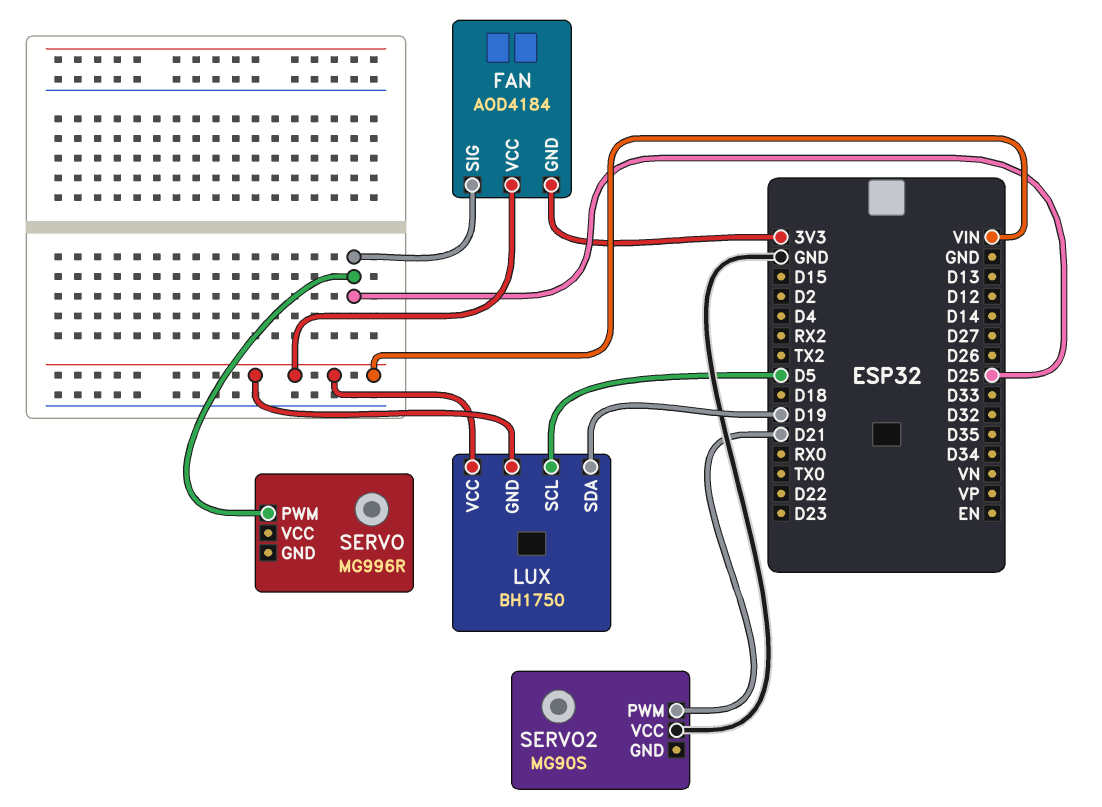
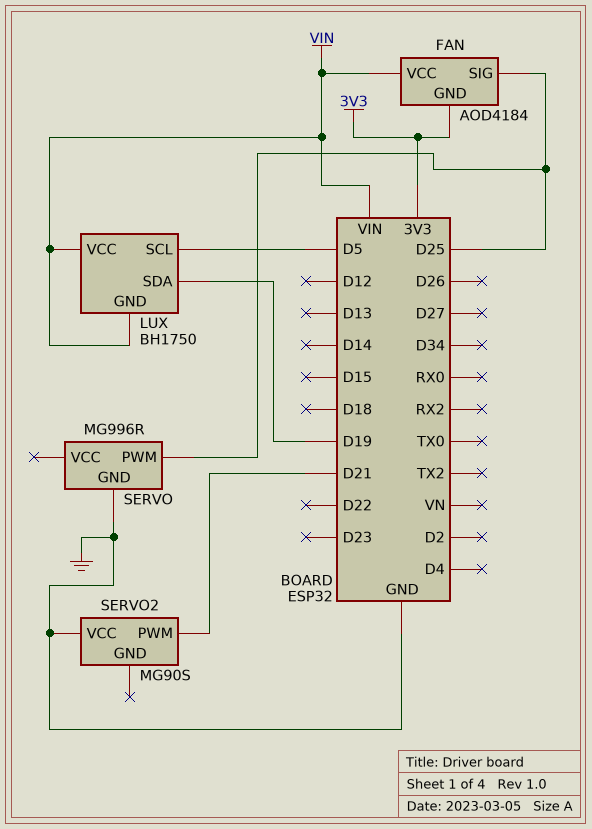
SERVO pin GND: none -> GND

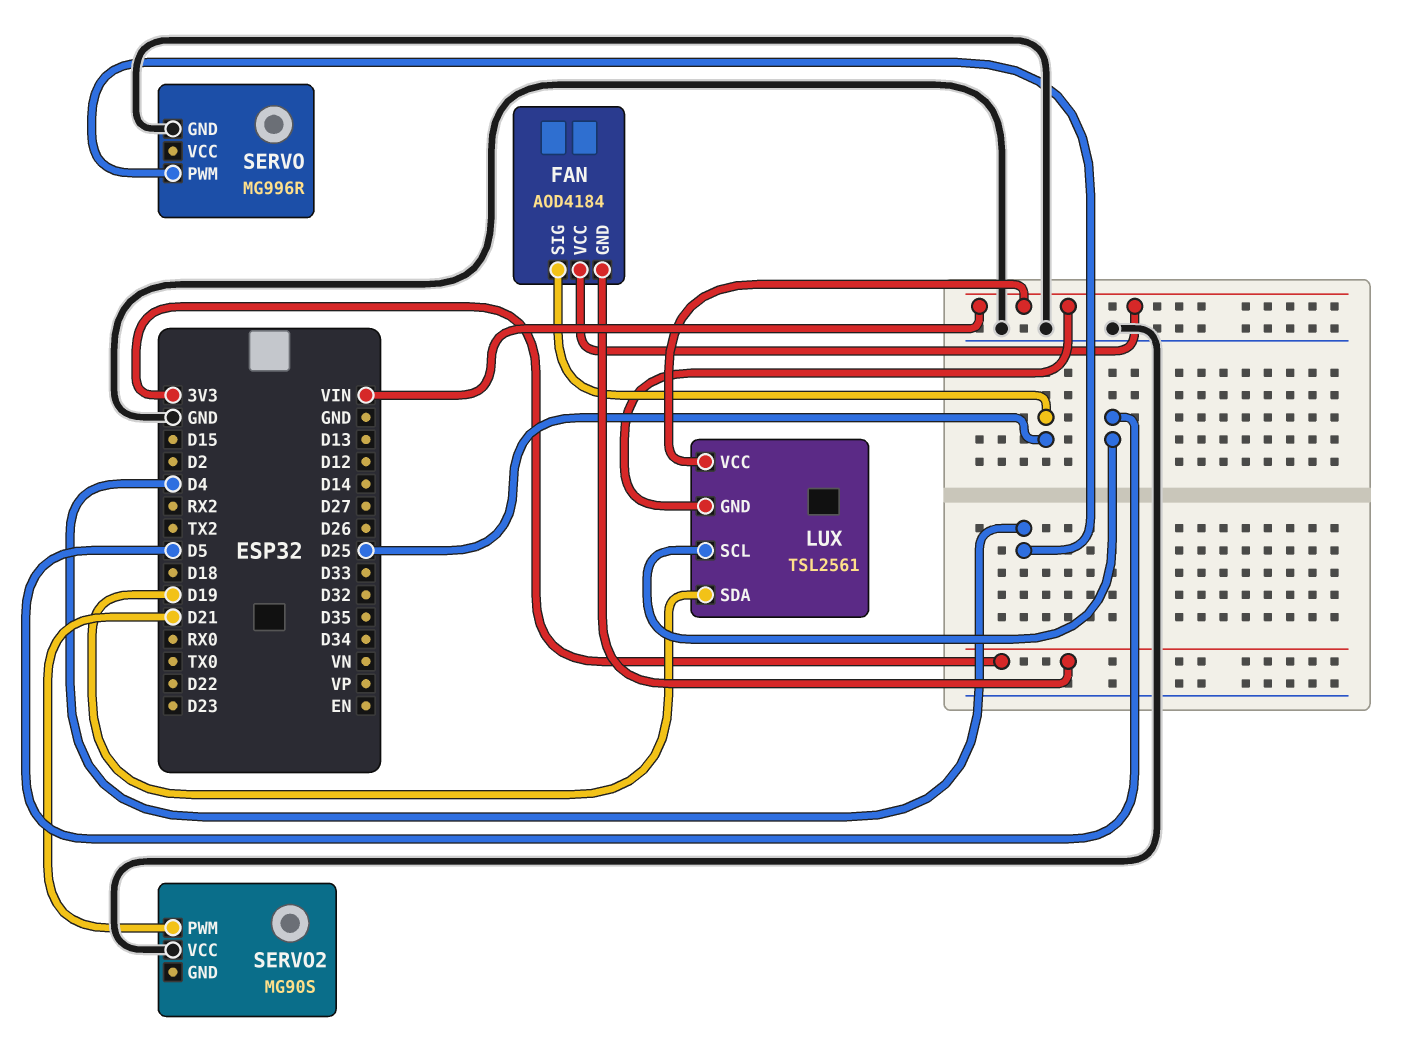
LUX: BH1750 -> TSL2561
SERVO pin PWM: D25 -> D4

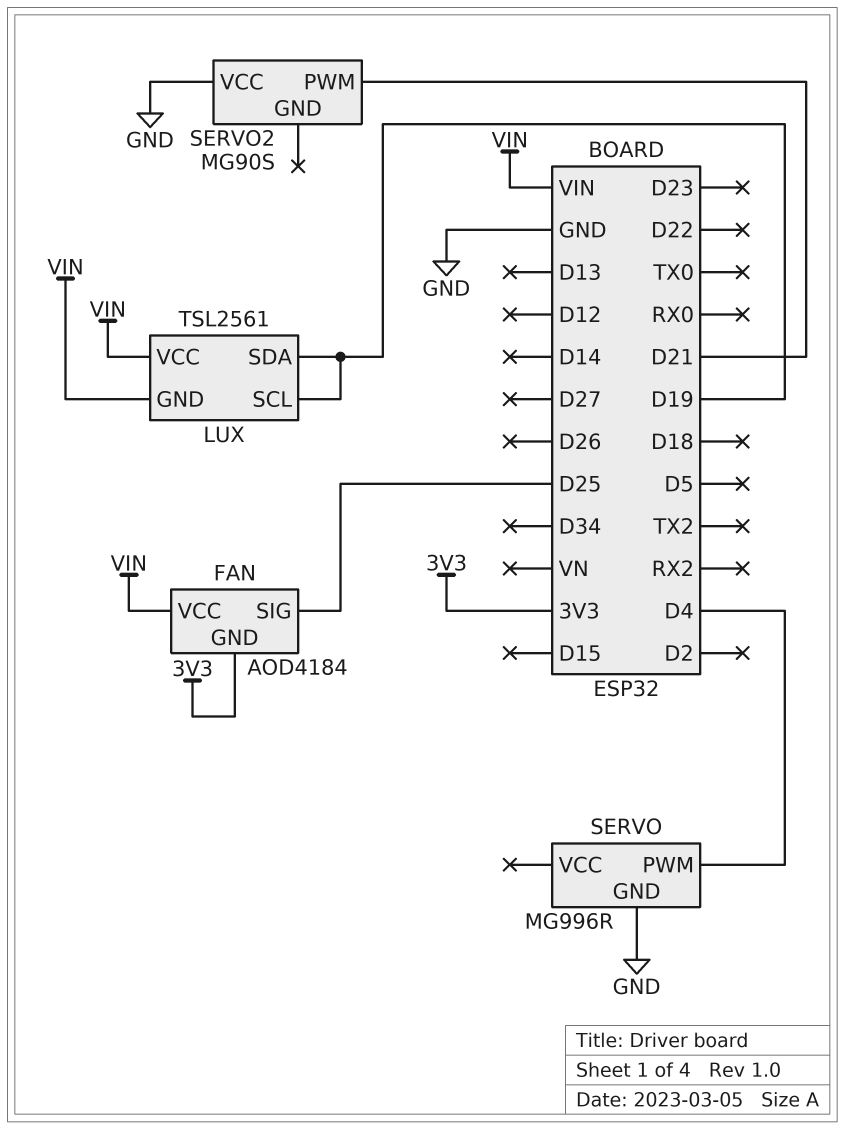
LUX pin SCL: D5 -> D19

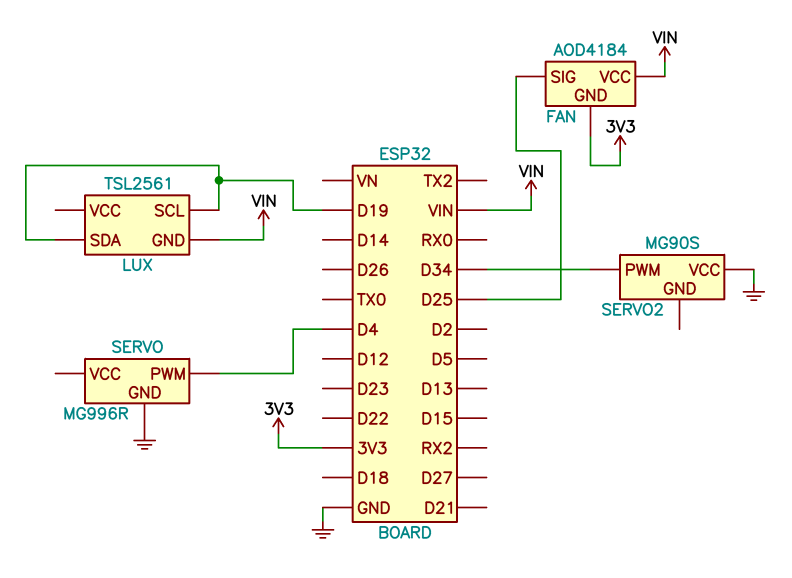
LUX pin VCC: VIN -> none
SERVO2 pin PWM: D21 -> D34

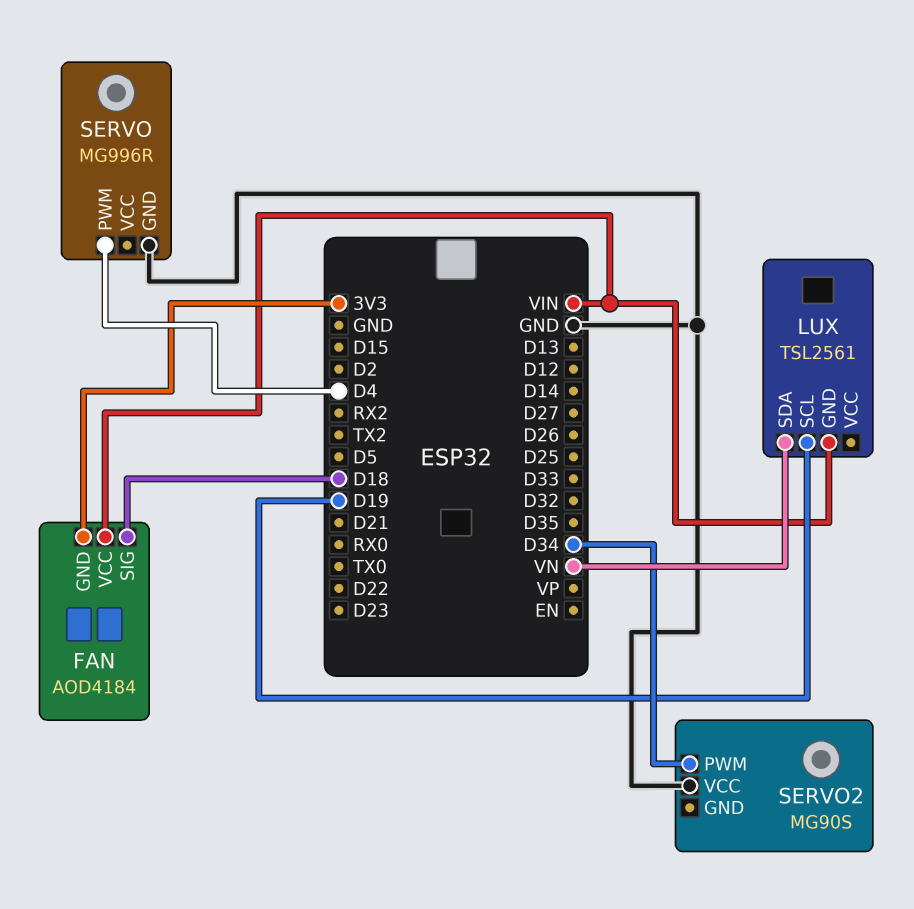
FAN pin SIG: D25 -> D18
LUX pin SDA: D19 -> VN

